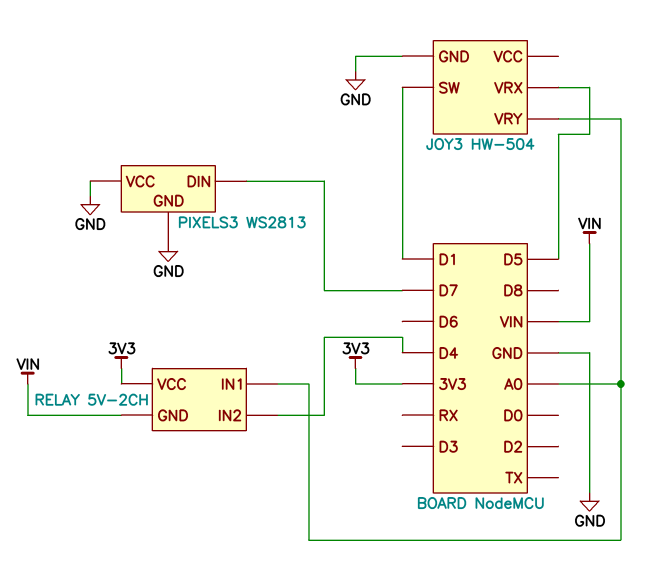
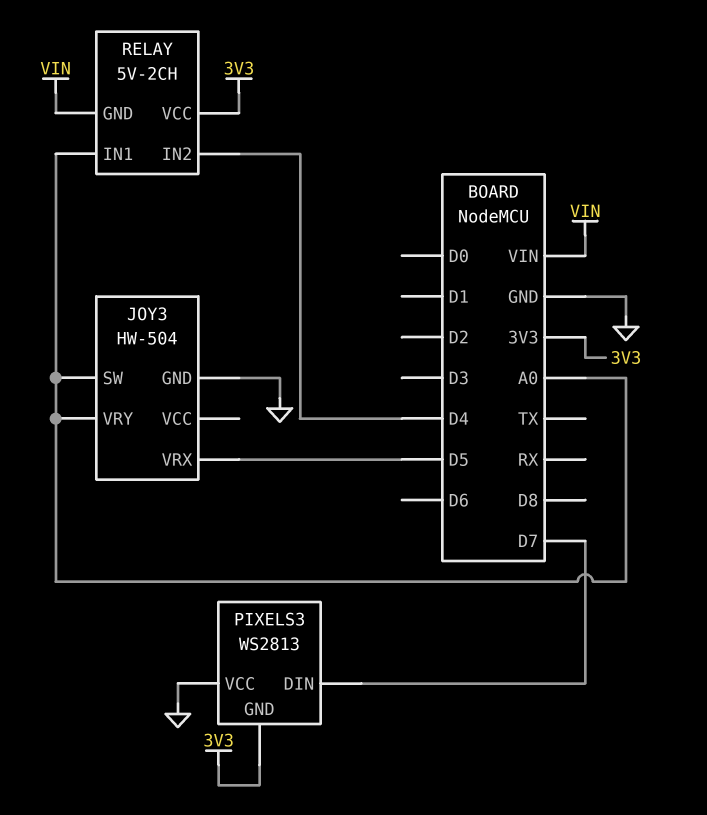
JOY3 pin SW: D1 -> A0
PIXELS3 pin GND: GND -> 3V3

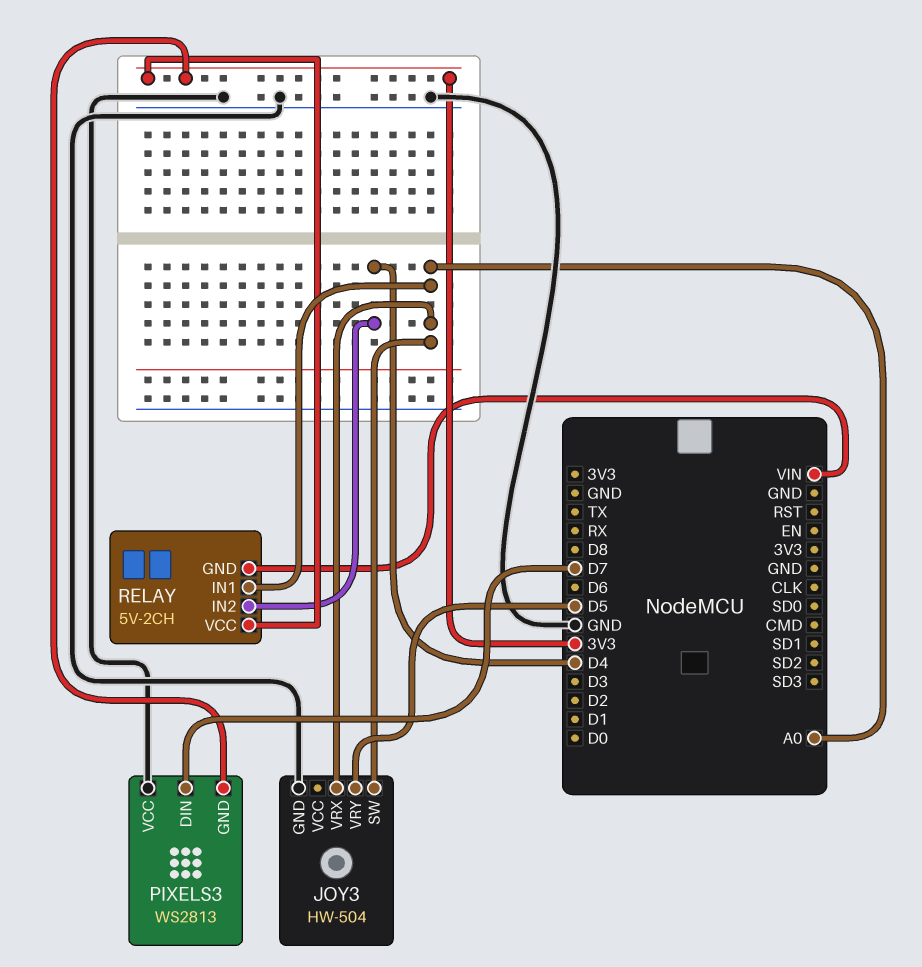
JOY3 pin VRX: D5 -> A0
JOY3 pin VRY: A0 -> D5

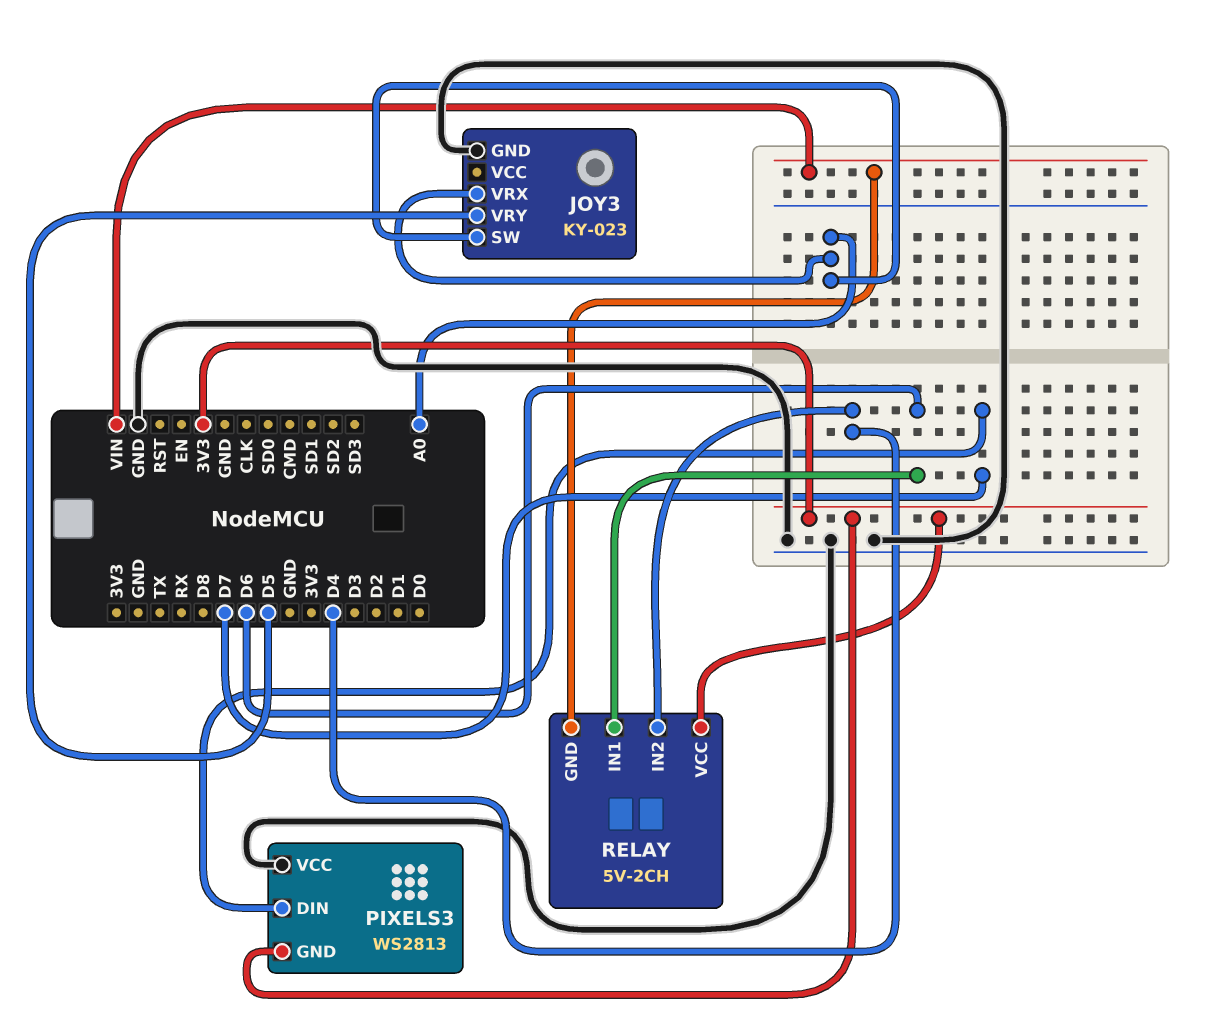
JOY3: HW-504 -> KY-023
RELAY pin IN1: A0 -> D6

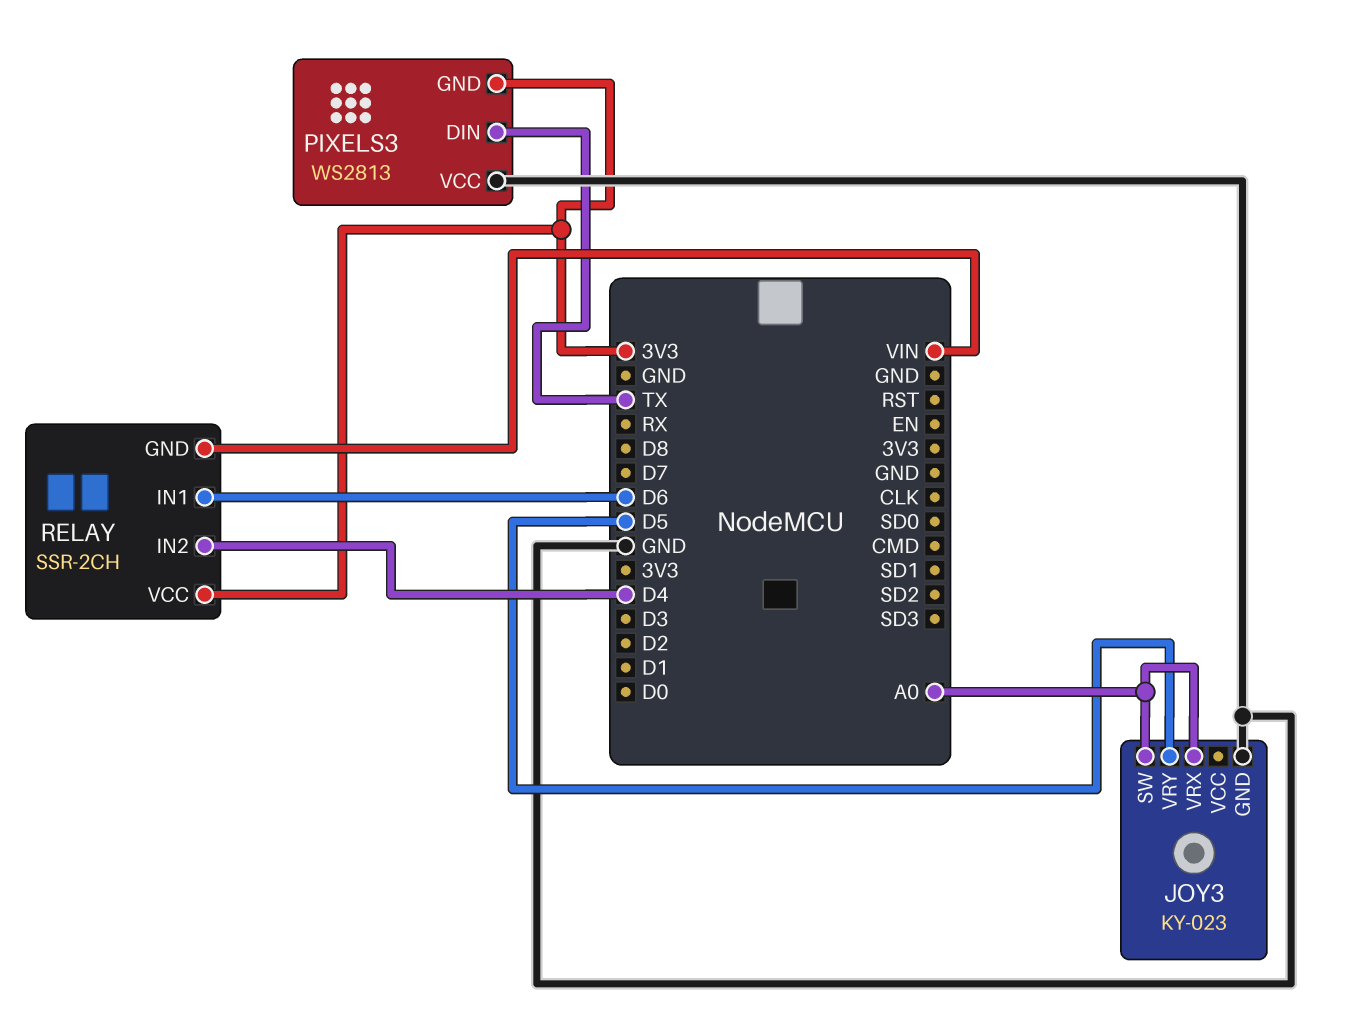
PIXELS3 pin DIN: D7 -> TX
RELAY: 5V-2CH -> SSR-2CH

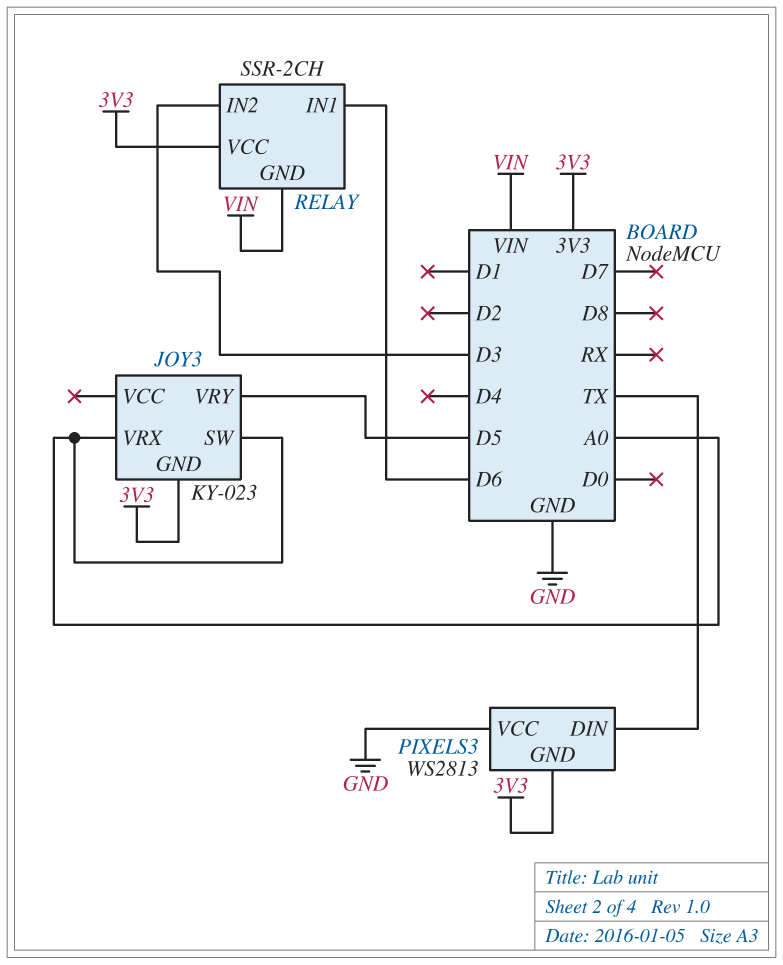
JOY3 pin GND: GND -> 3V3
RELAY pin IN2: D4 -> D3

